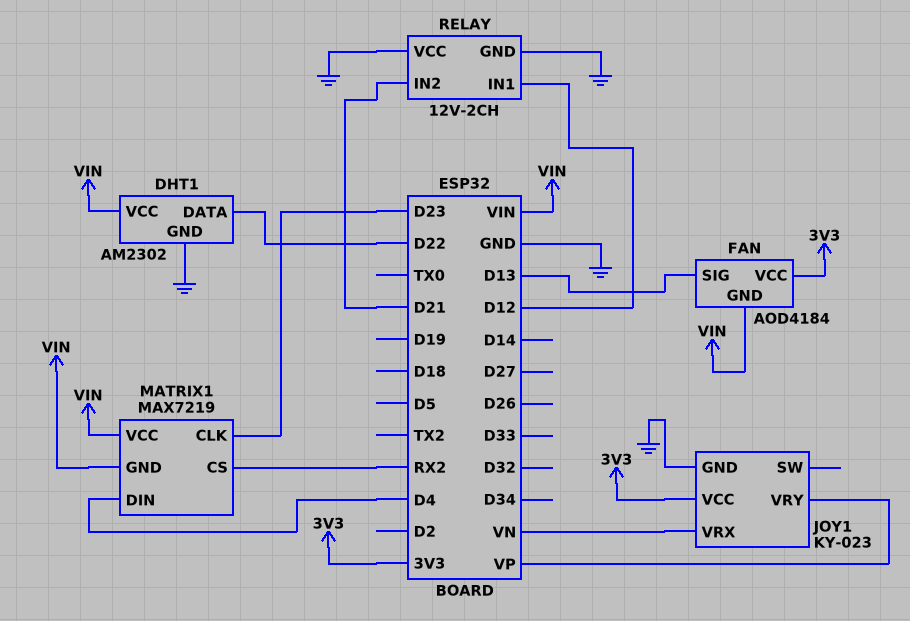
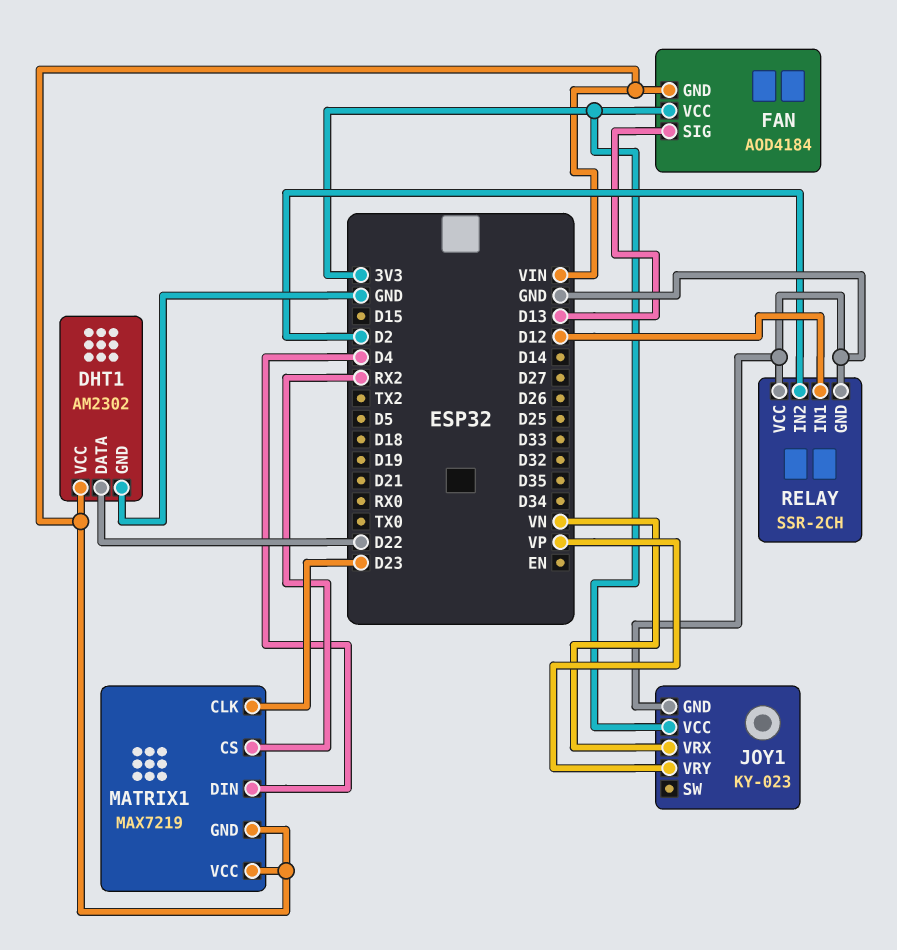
RELAY: 12V-2CH -> SSR-2CH
RELAY pin IN2: D21 -> D2

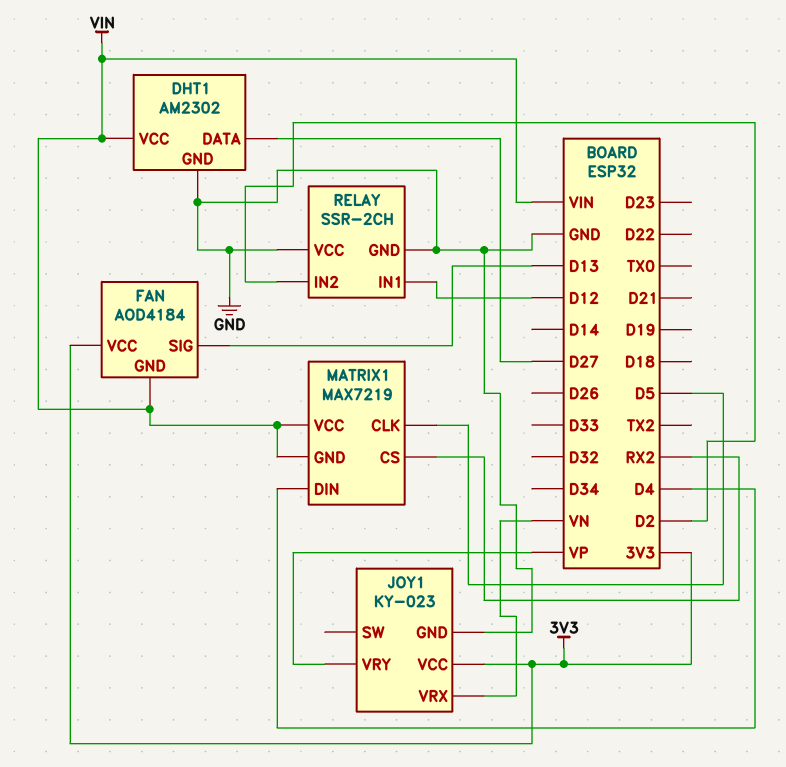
DHT1 pin DATA: D22 -> D27
MATRIX1 pin CLK: D23 -> D5

